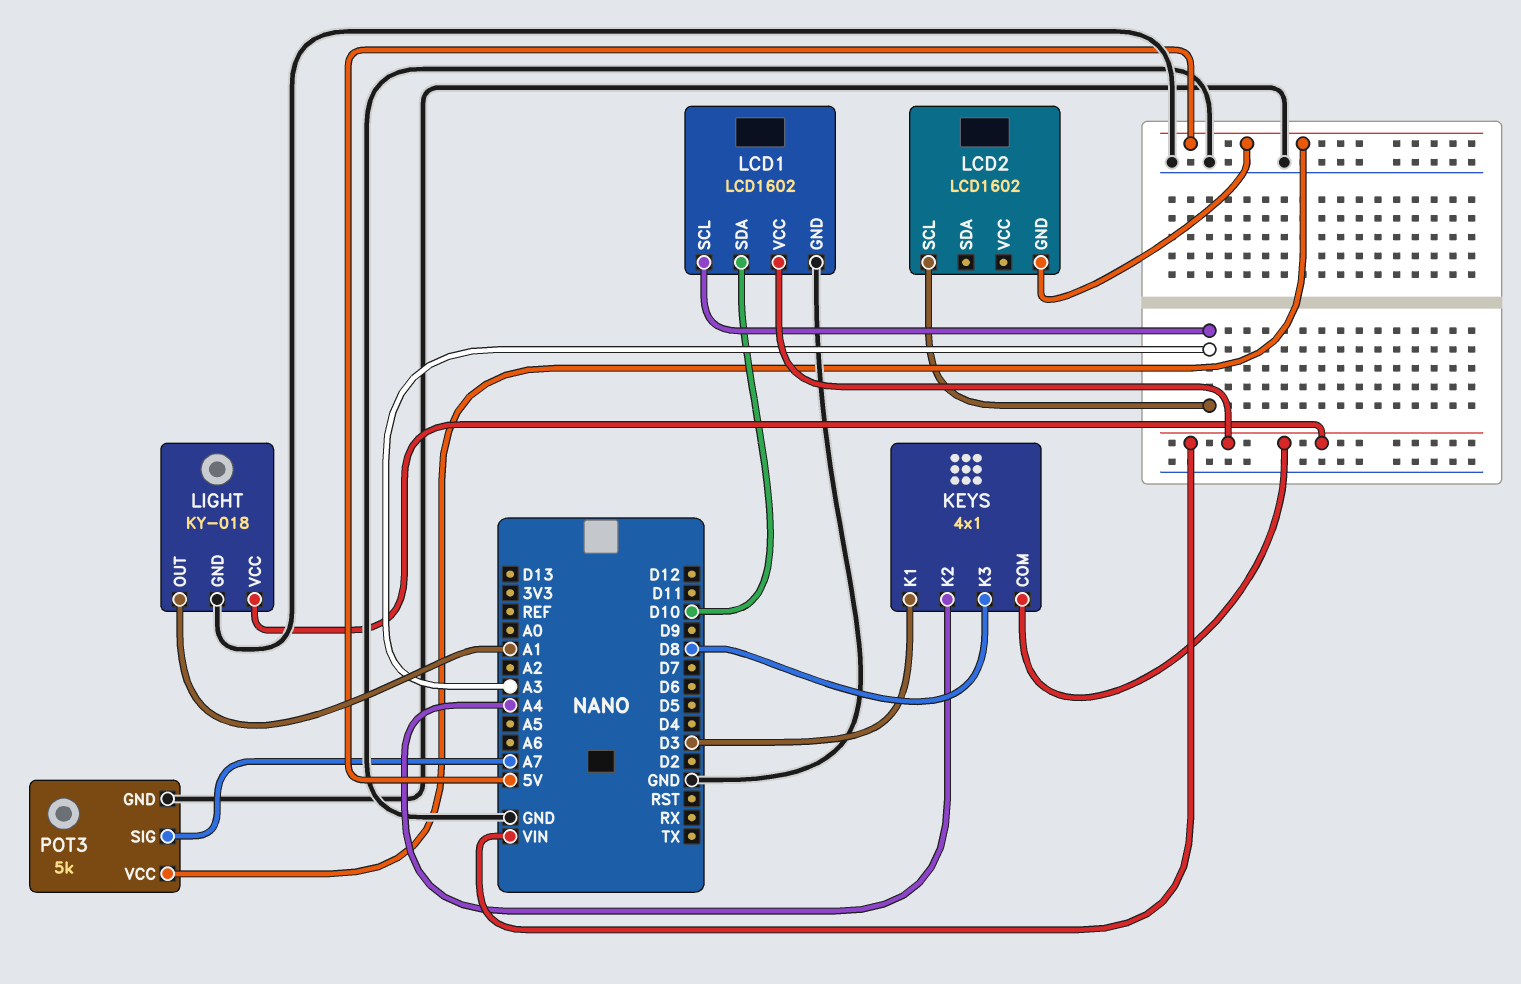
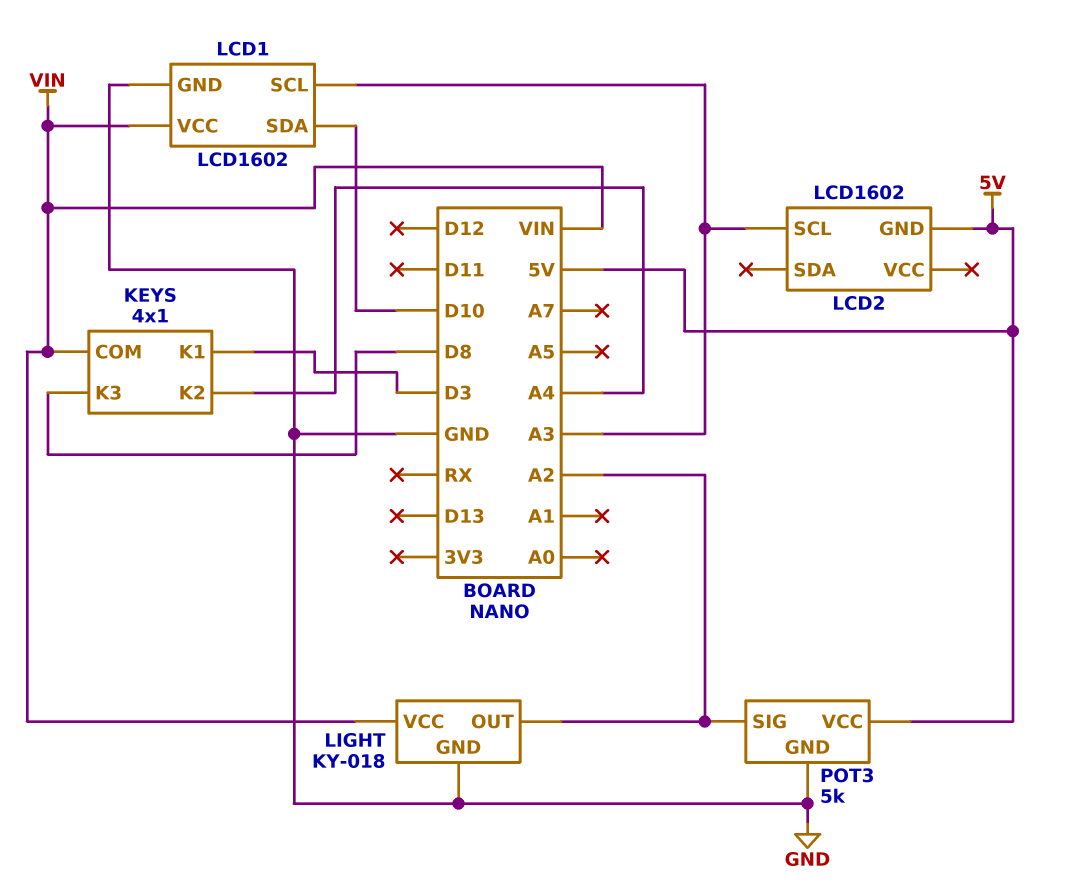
LIGHT pin OUT: A1 -> A2
POT3 pin SIG: A7 -> A2

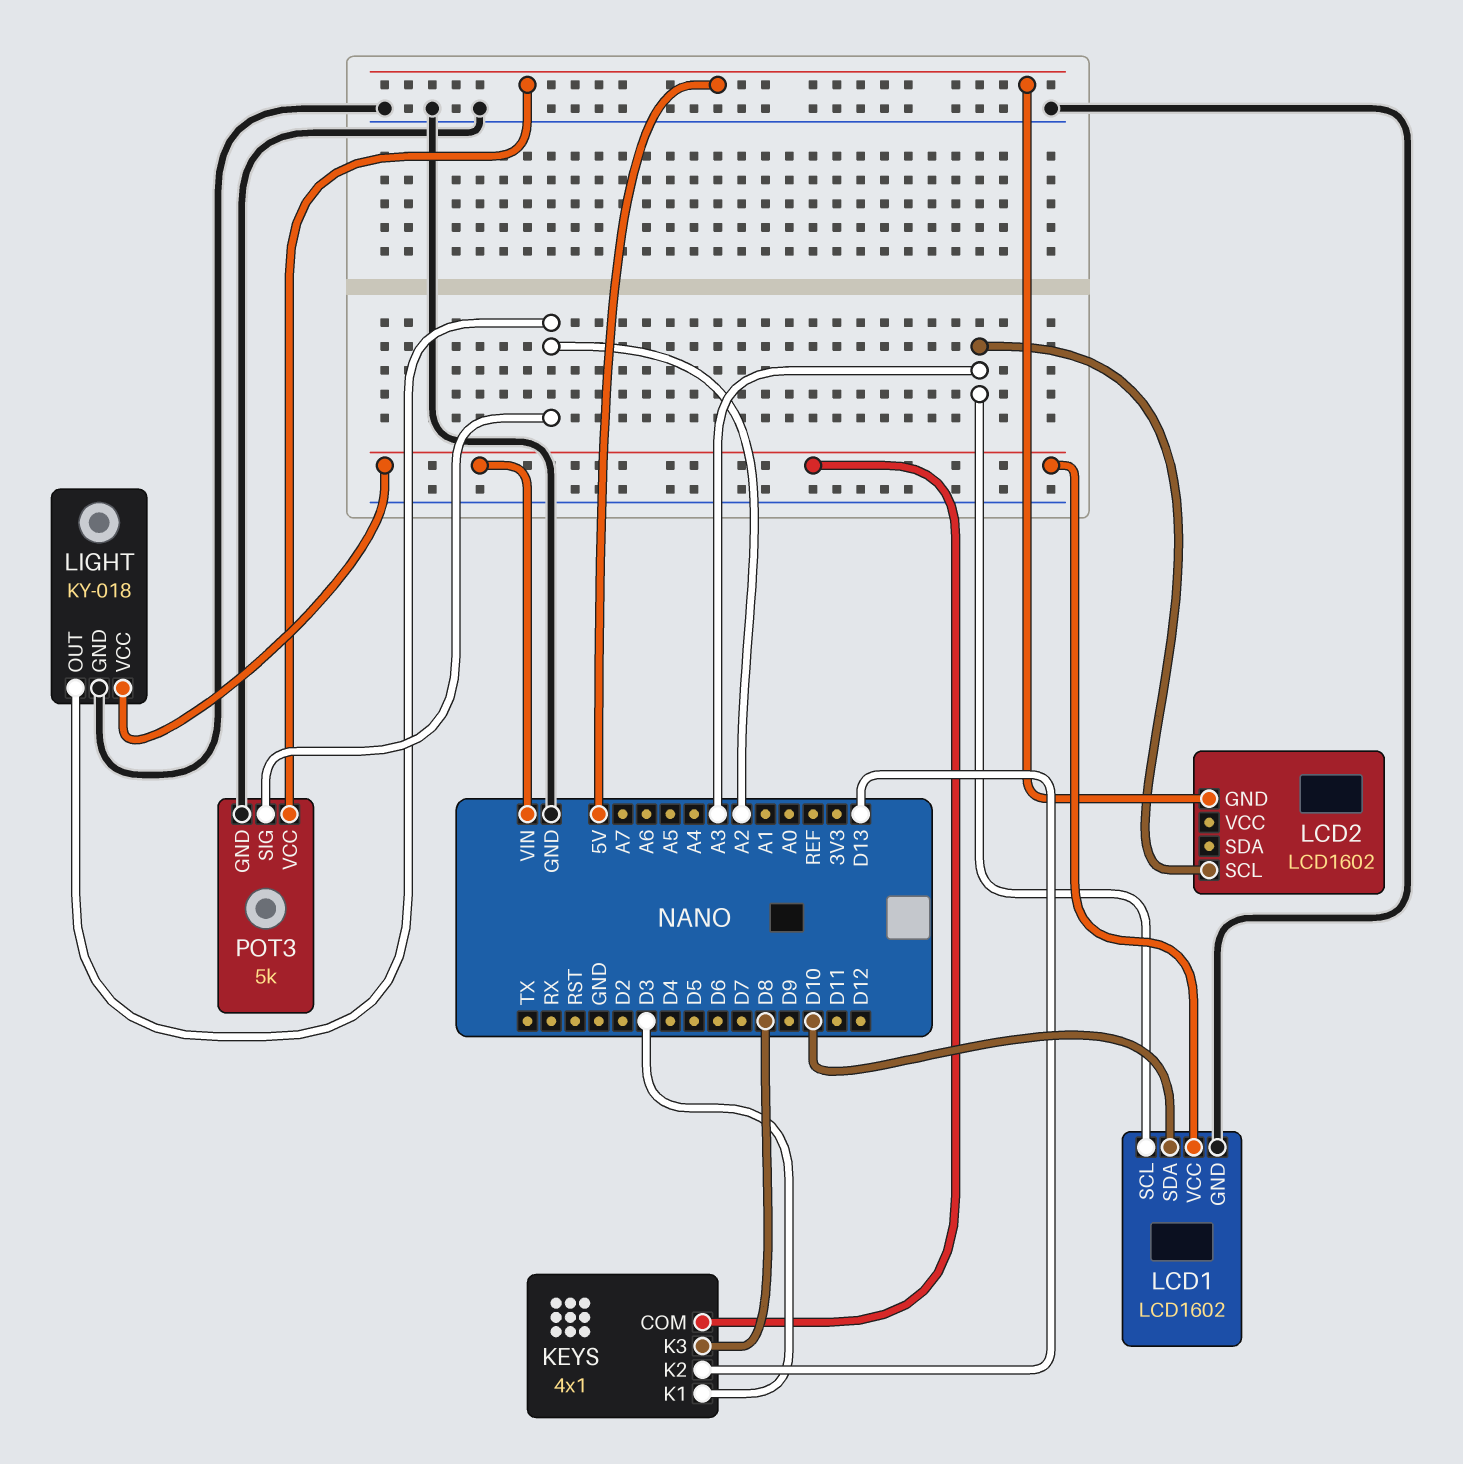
KEYS pin K2: A4 -> D13

